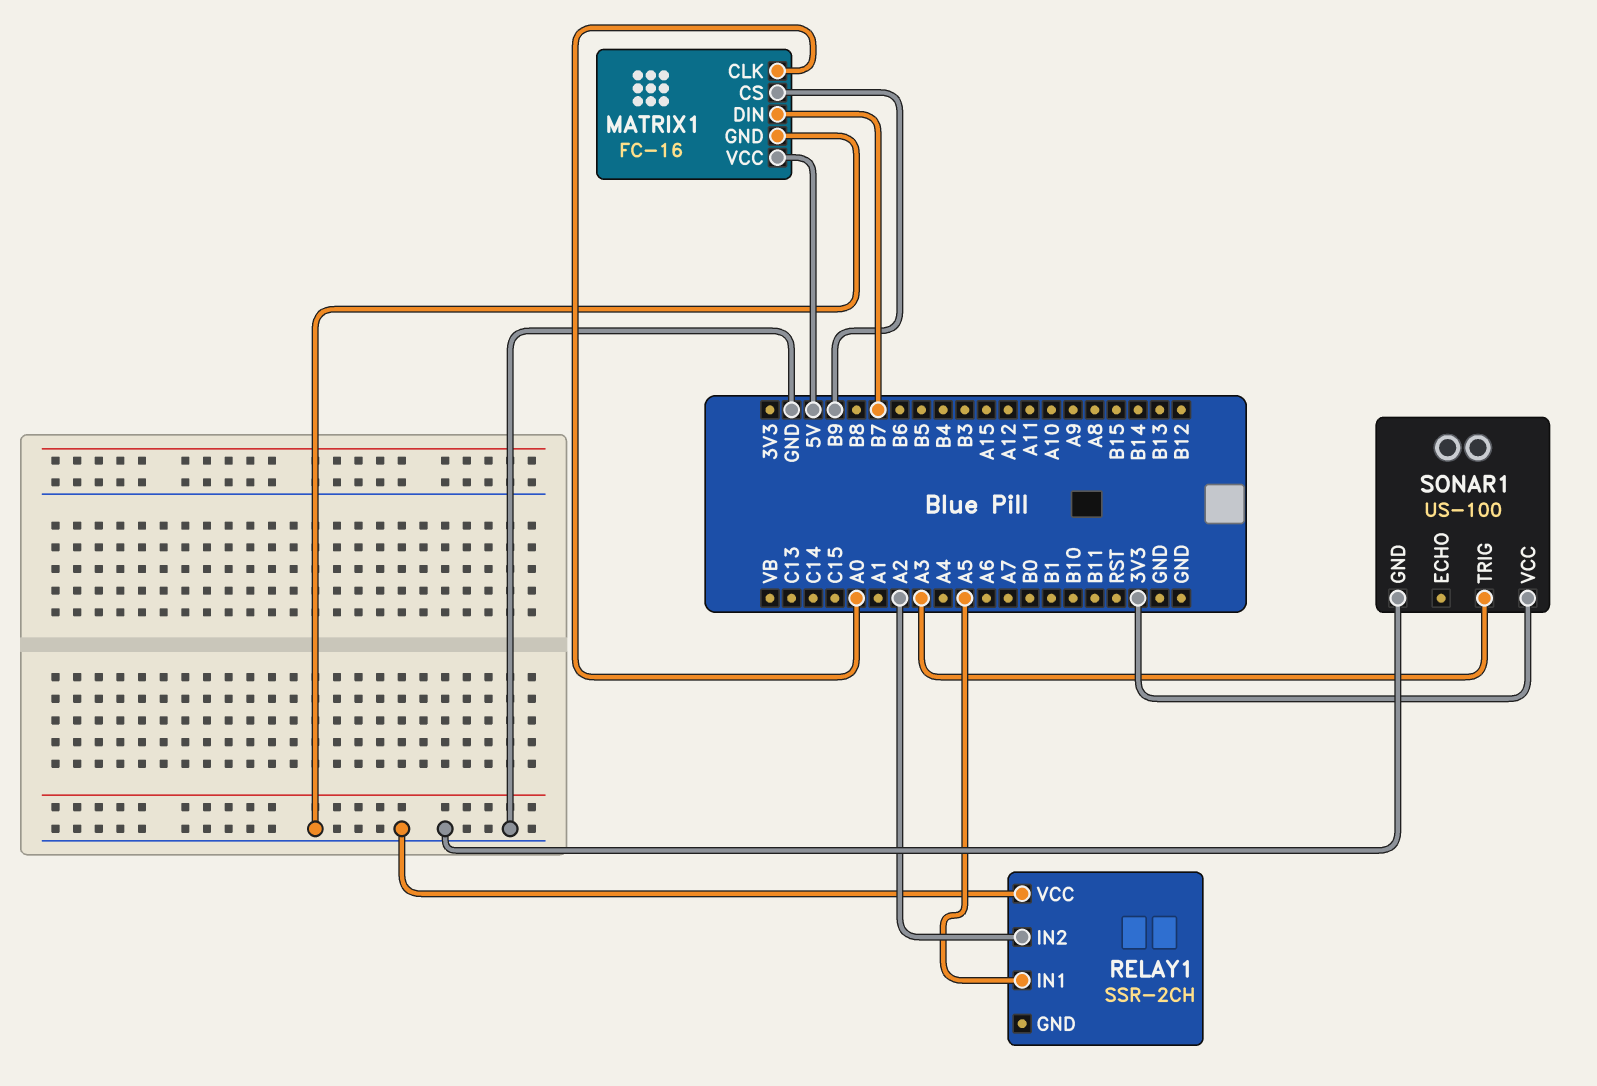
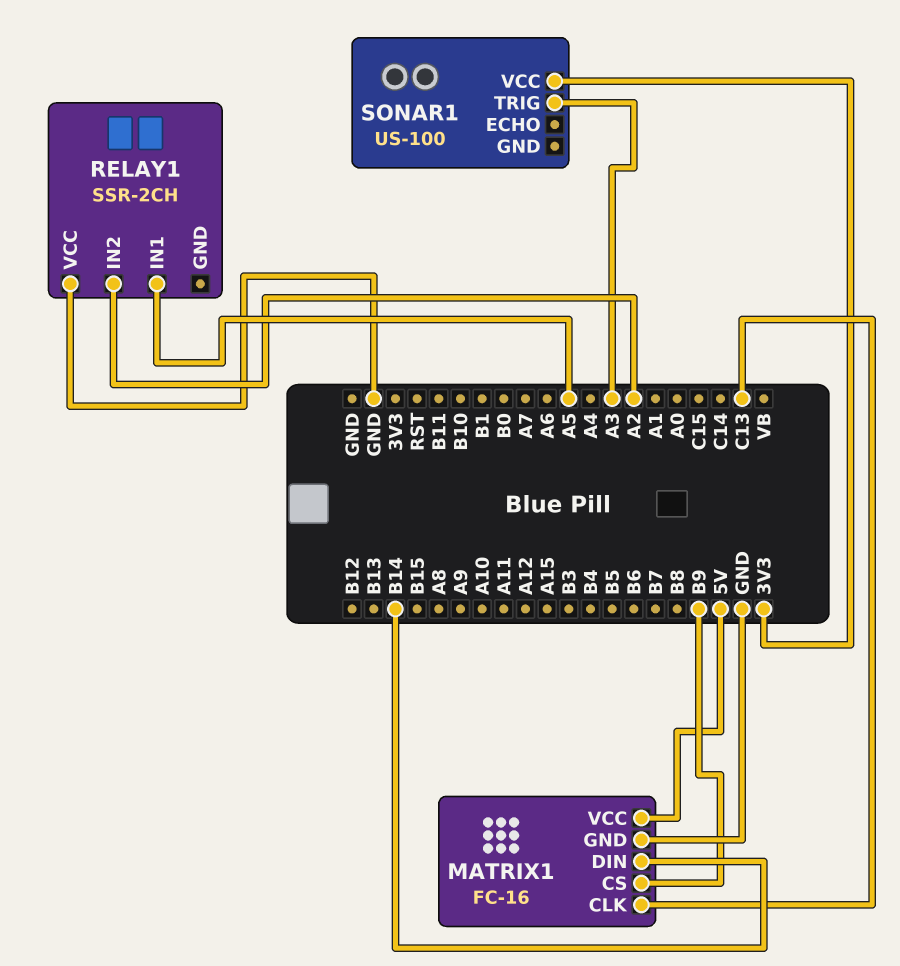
MATRIX1 pin CLK: A0 -> C13
MATRIX1 pin DIN: B7 -> B14
SONAR1 pin GND: GND -> none

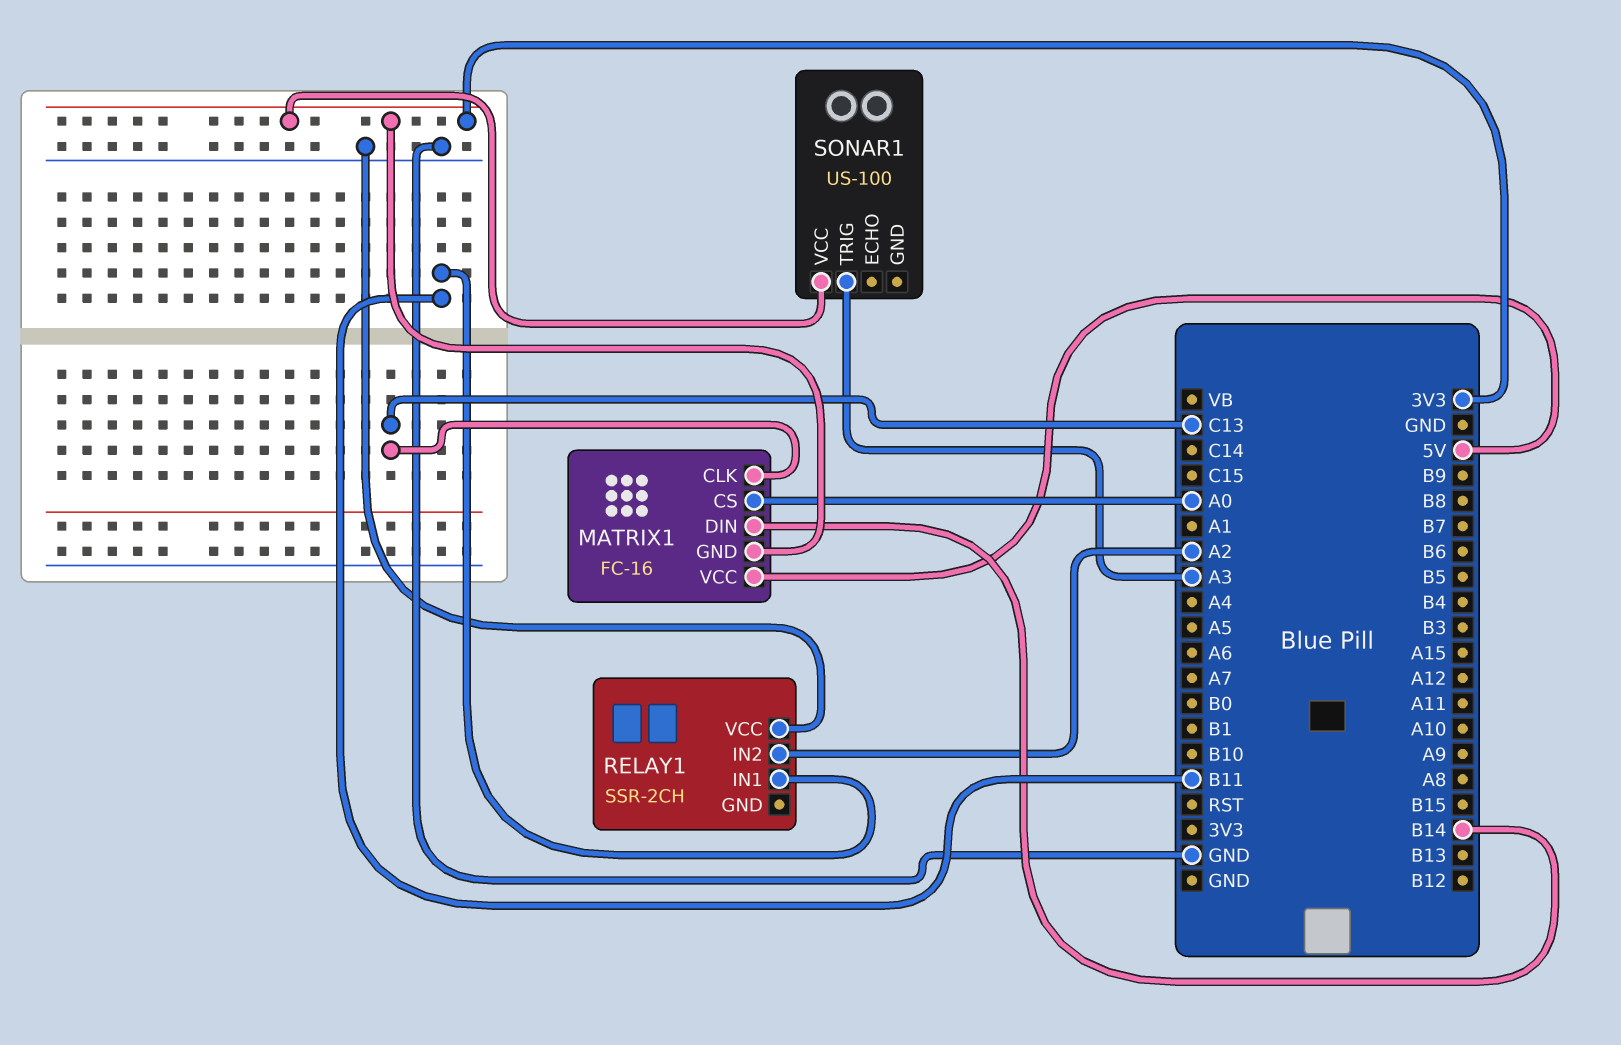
MATRIX1 pin CS: B9 -> A0
MATRIX1 pin GND: GND -> 3V3
RELAY1 pin IN1: A5 -> B11

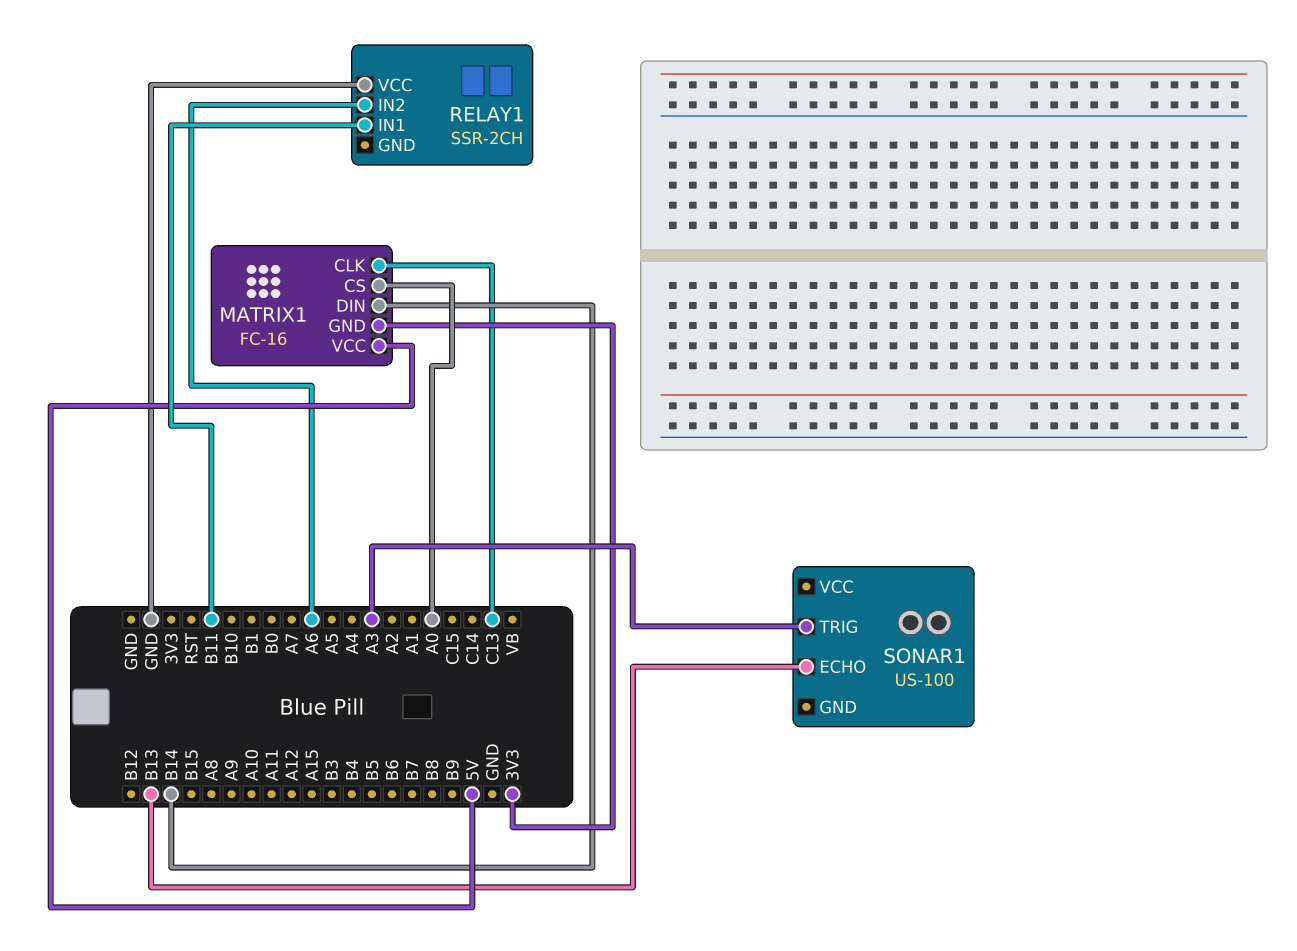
RELAY1 pin IN2: A2 -> A6
SONAR1 pin ECHO: none -> B13
SONAR1 pin VCC: 3V3 -> none

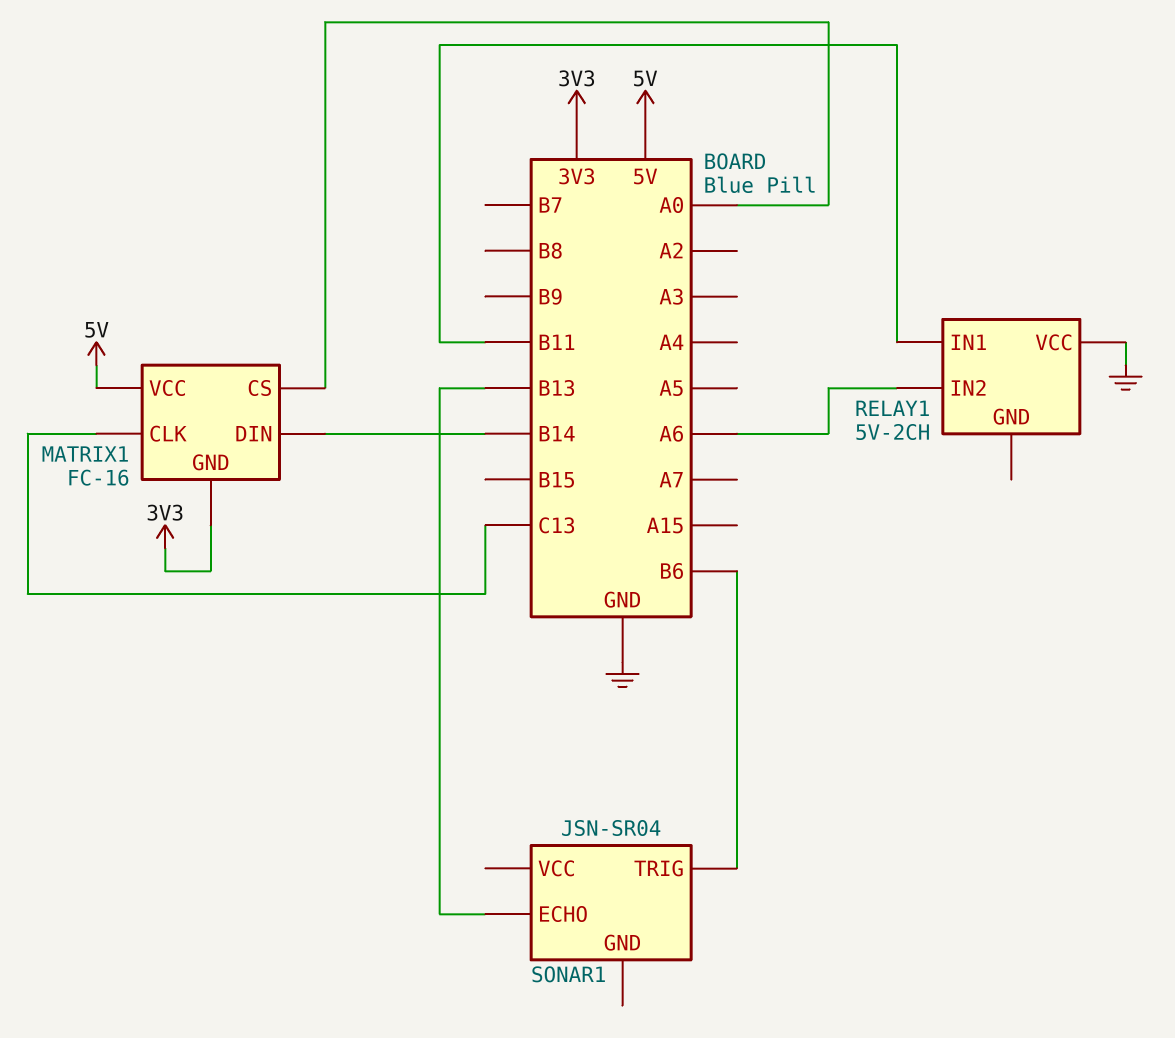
RELAY1: SSR-2CH -> 5V-2CH
SONAR1: US-100 -> JSN-SR04
SONAR1 pin TRIG: A3 -> B6

